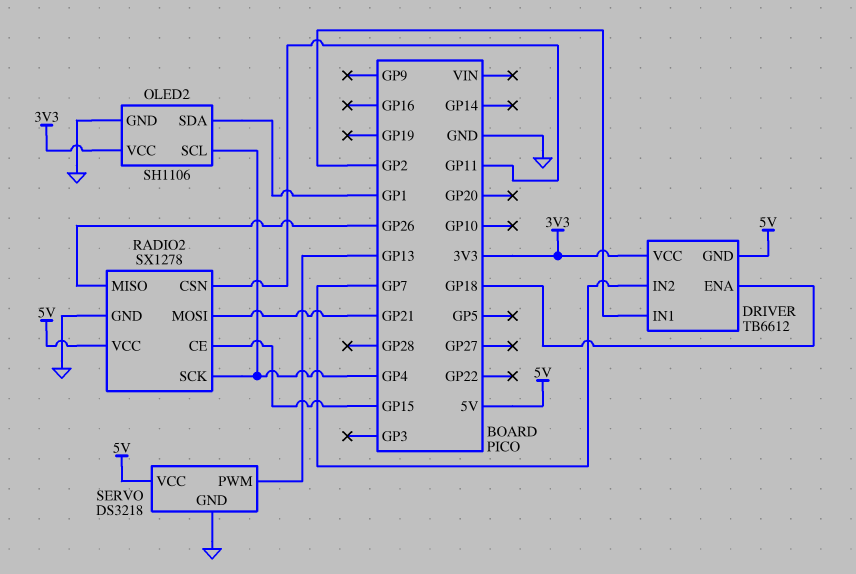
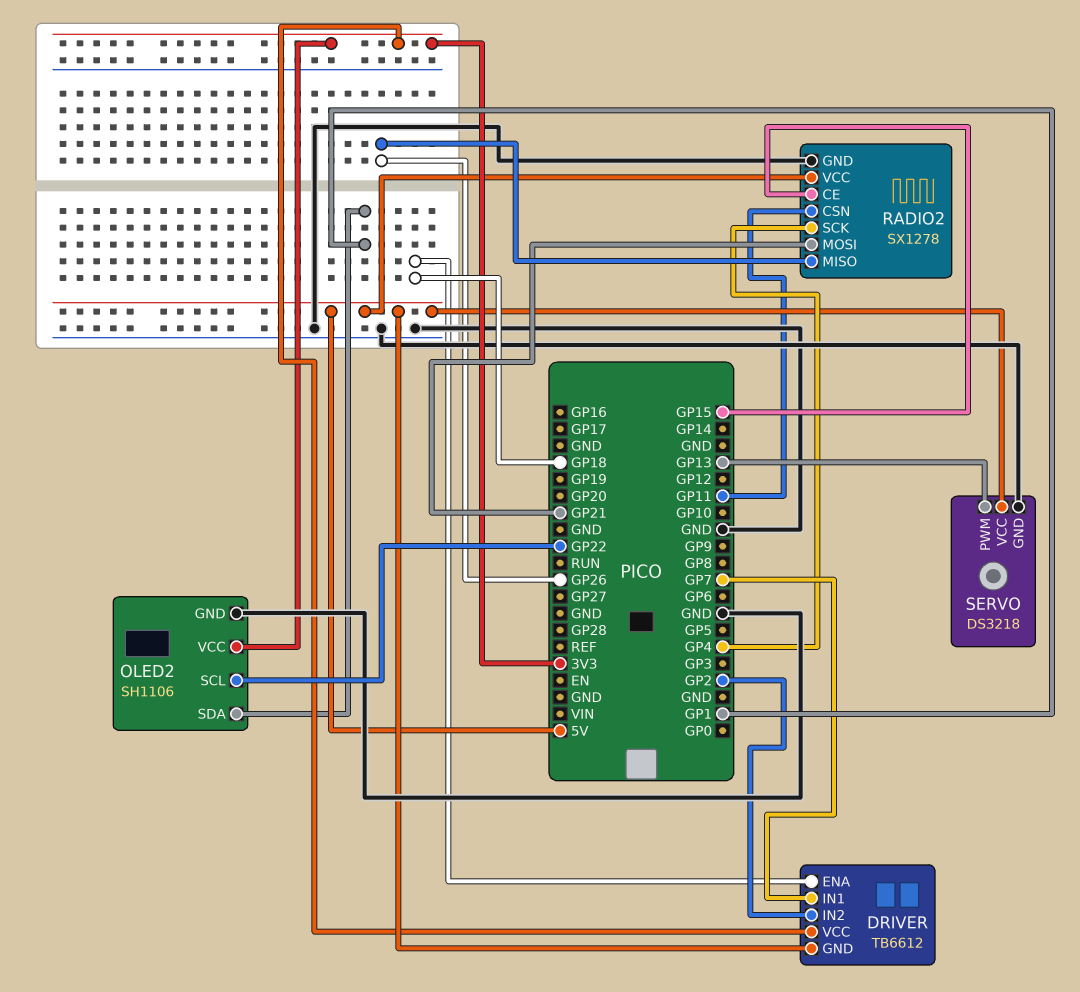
DRIVER pin IN1: GP2 -> GP7
DRIVER pin IN2: GP7 -> GP2
OLED2 pin SCL: GP4 -> GP22

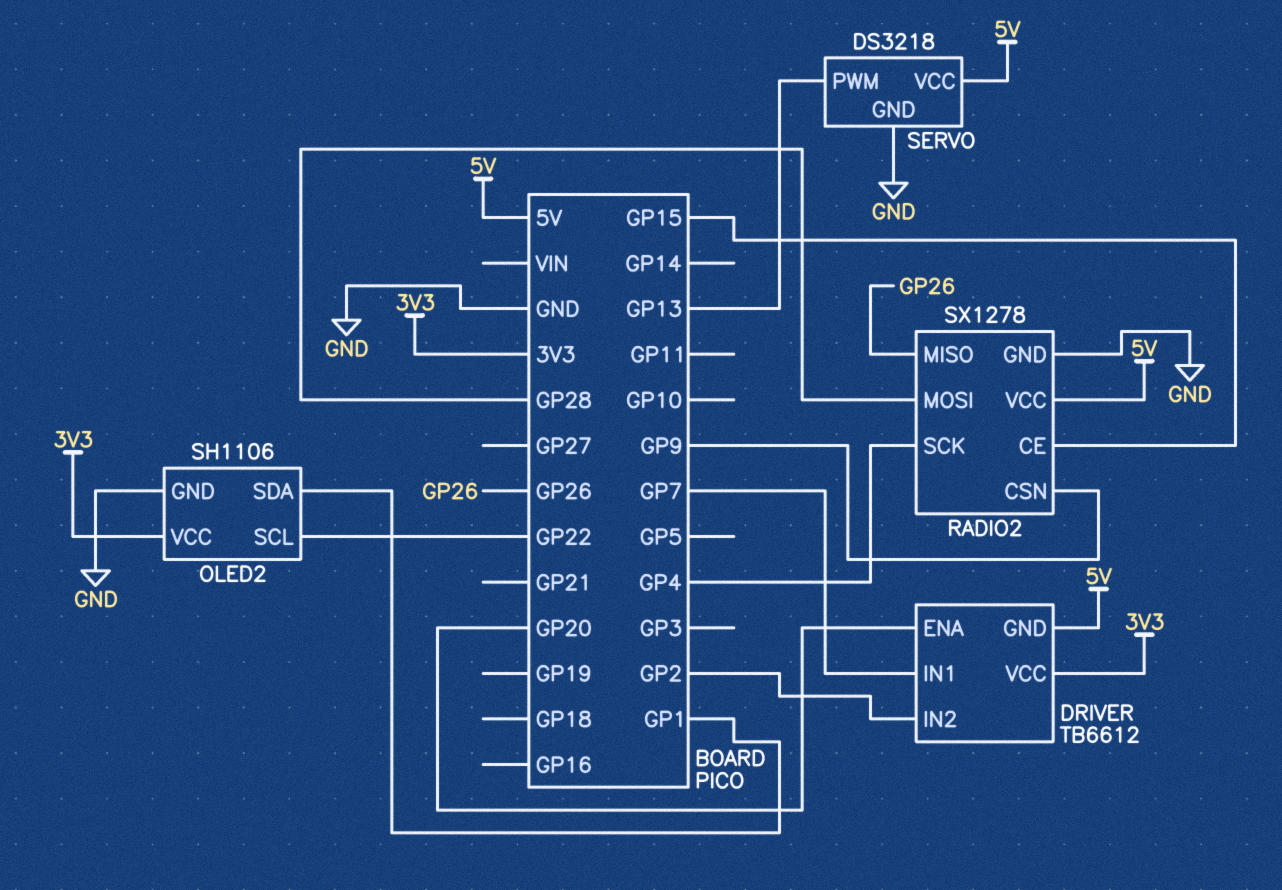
DRIVER pin ENA: GP18 -> GP20
RADIO2 pin CSN: GP11 -> GP9
RADIO2 pin MOSI: GP21 -> GP28

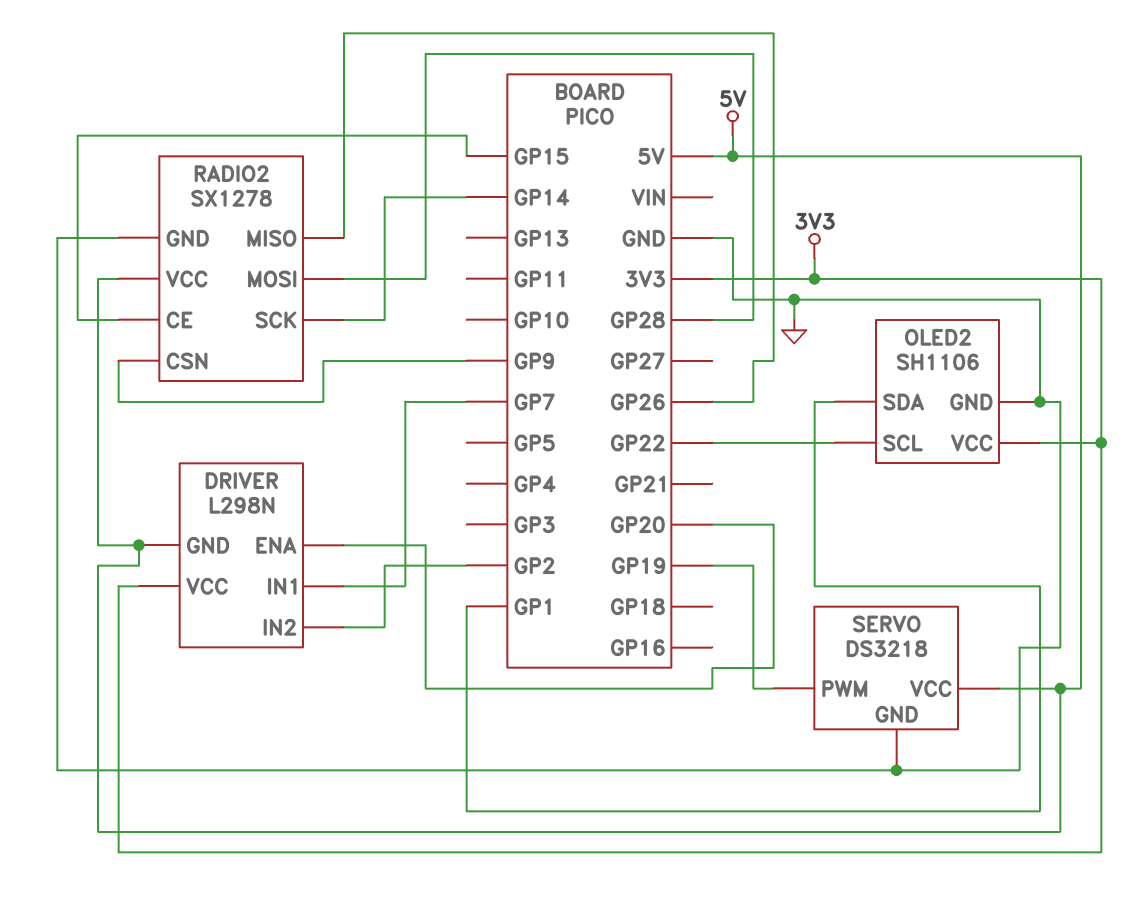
DRIVER: TB6612 -> L298N
RADIO2 pin SCK: GP4 -> GP14
SERVO pin PWM: GP13 -> GP19

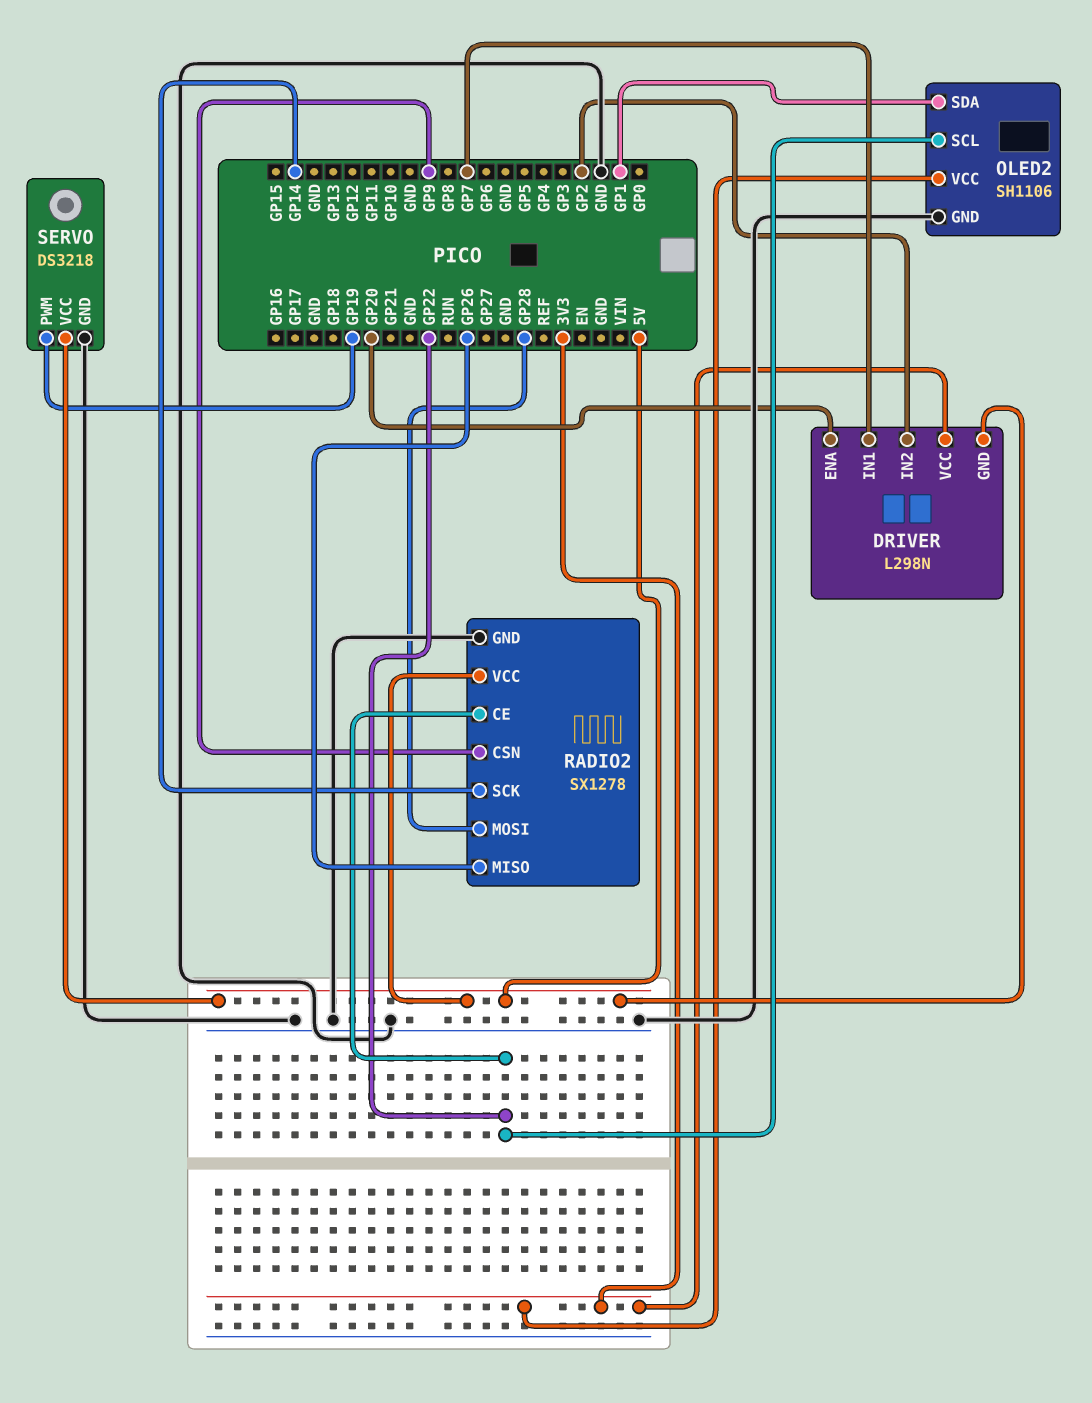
RADIO2 pin CE: GP15 -> GP22

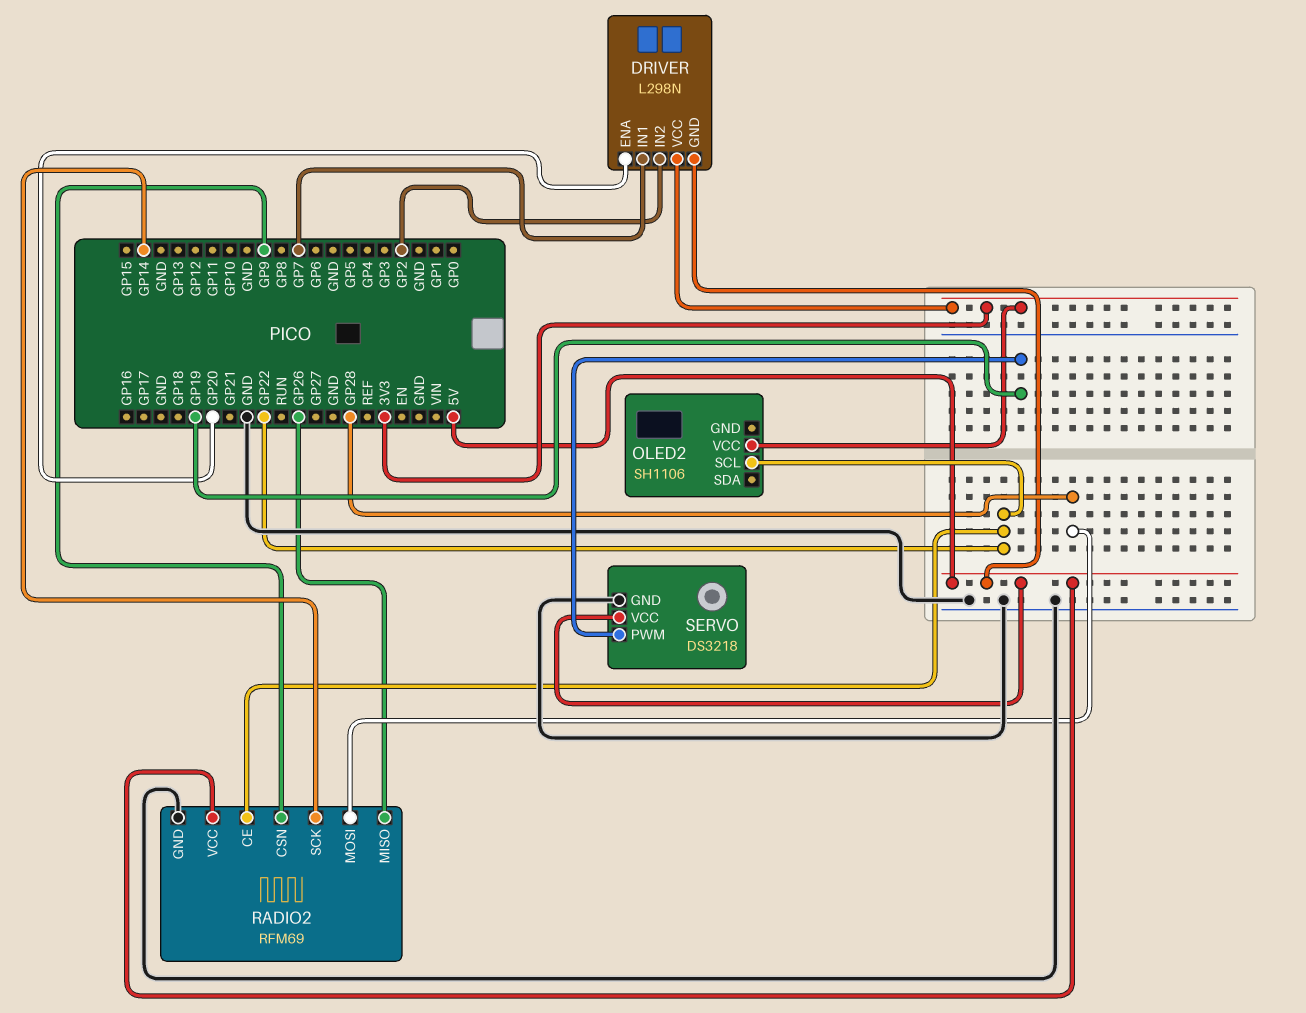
OLED2 pin GND: GND -> none
OLED2 pin SDA: GP1 -> none
RADIO2: SX1278 -> RFM69

